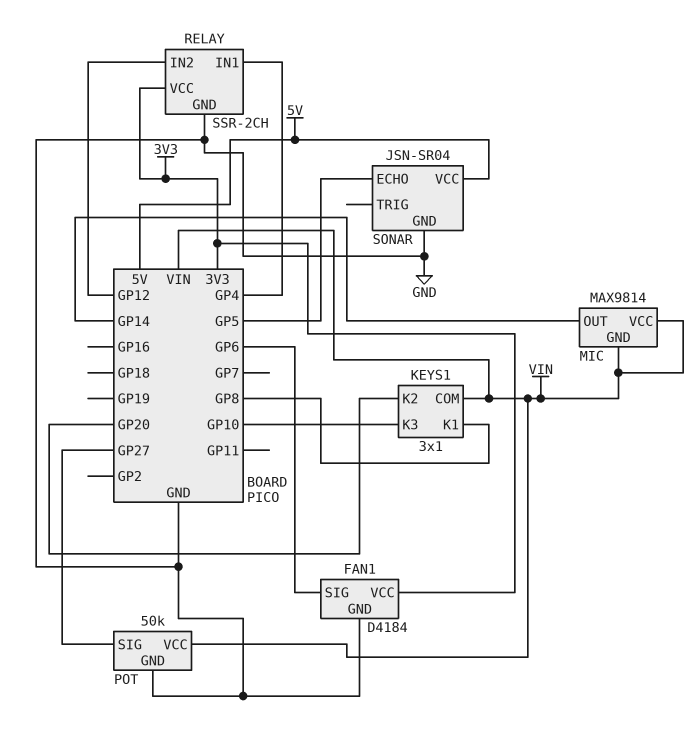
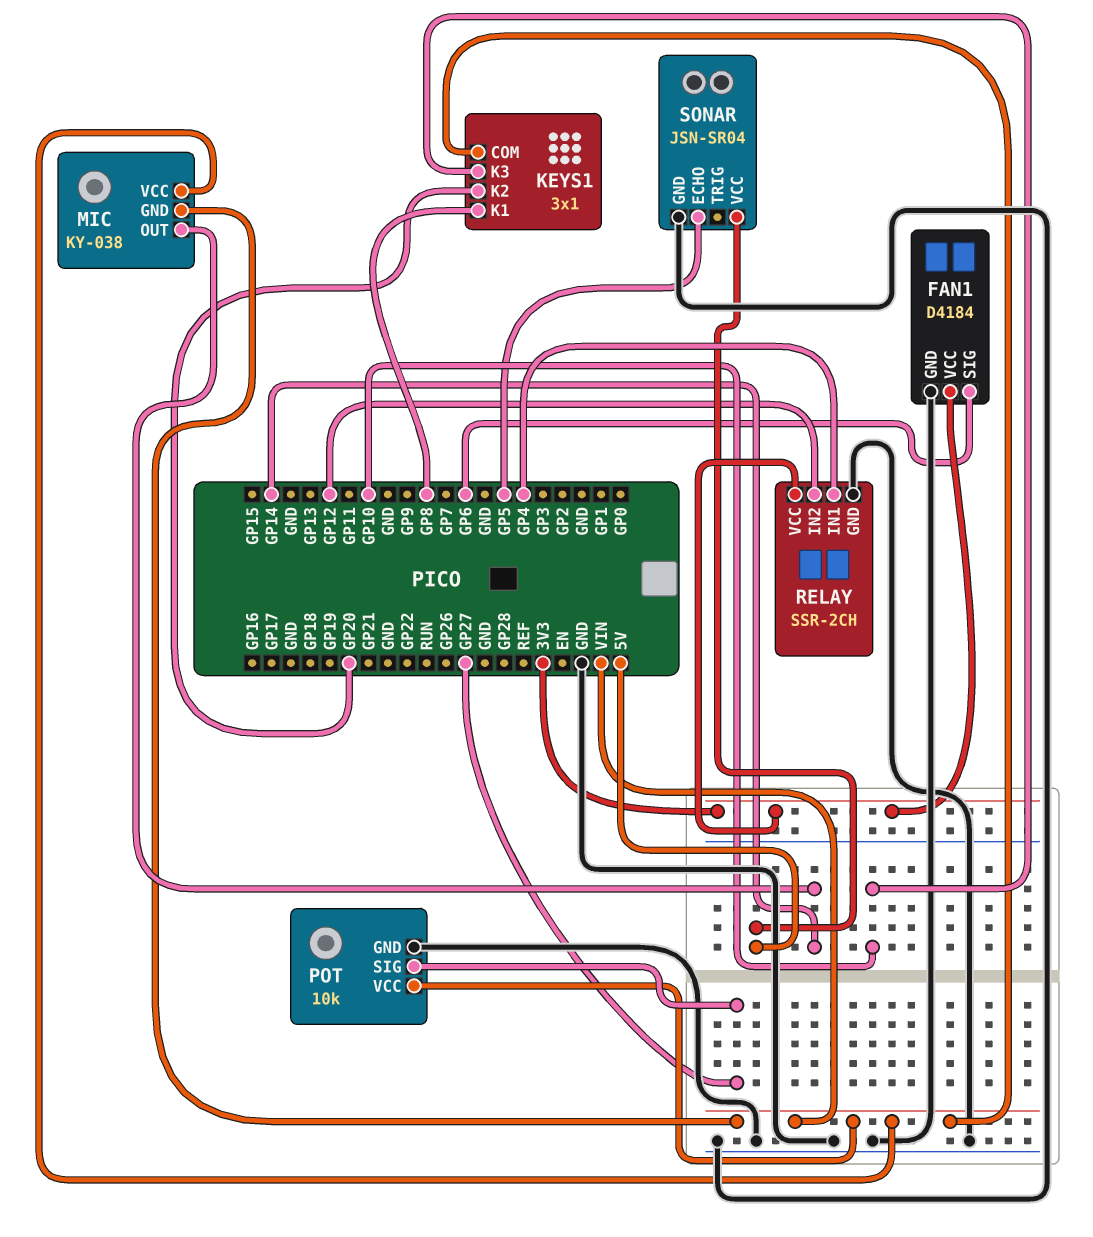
MIC: MAX9814 -> KY-038
POT: 50k -> 10k

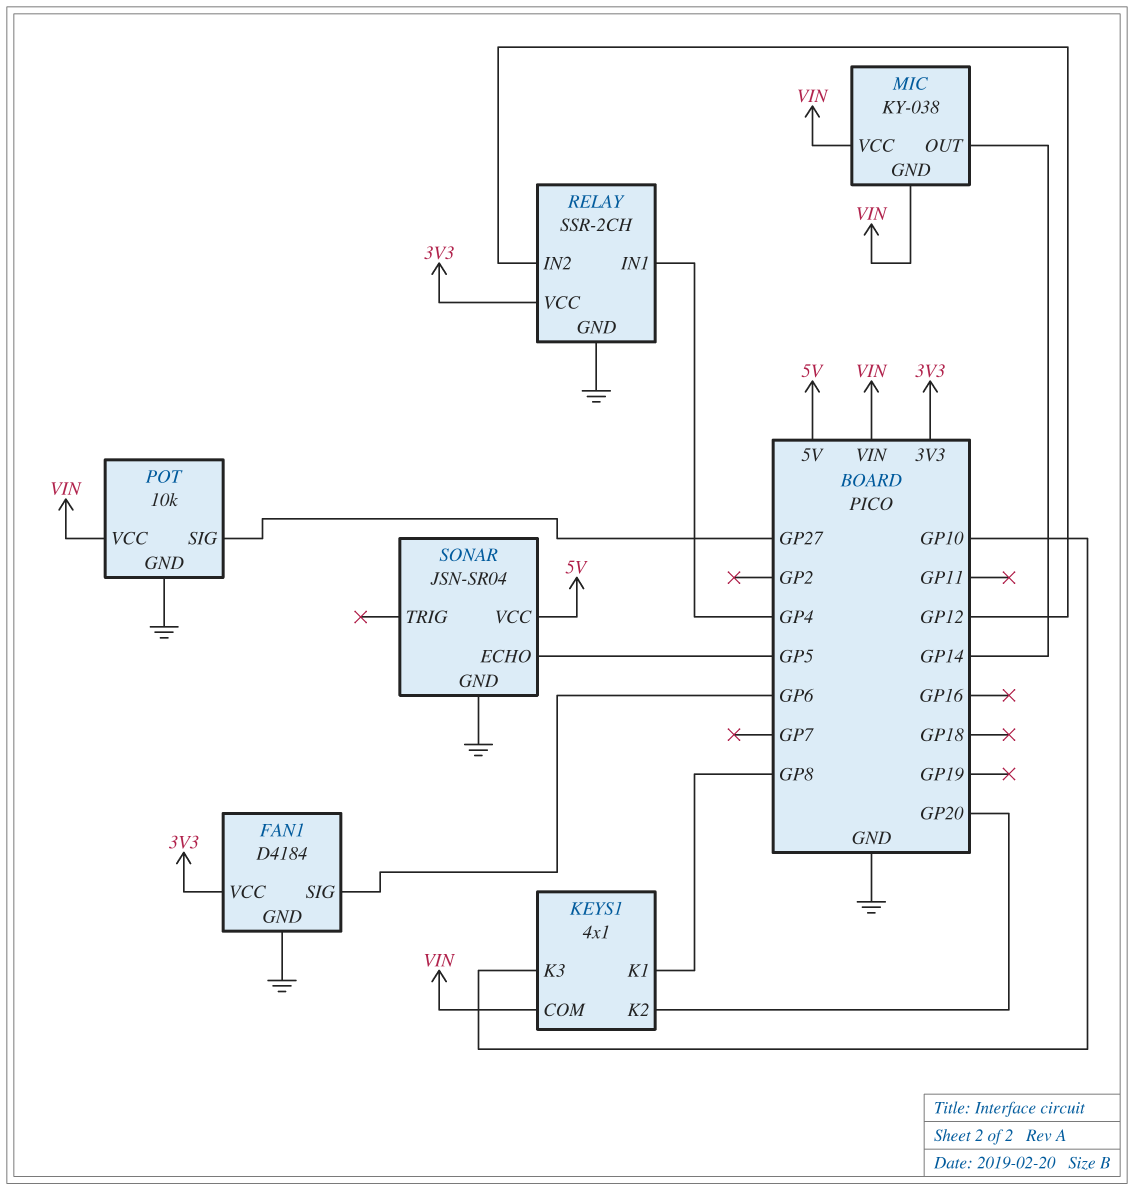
KEYS1: 3x1 -> 4x1

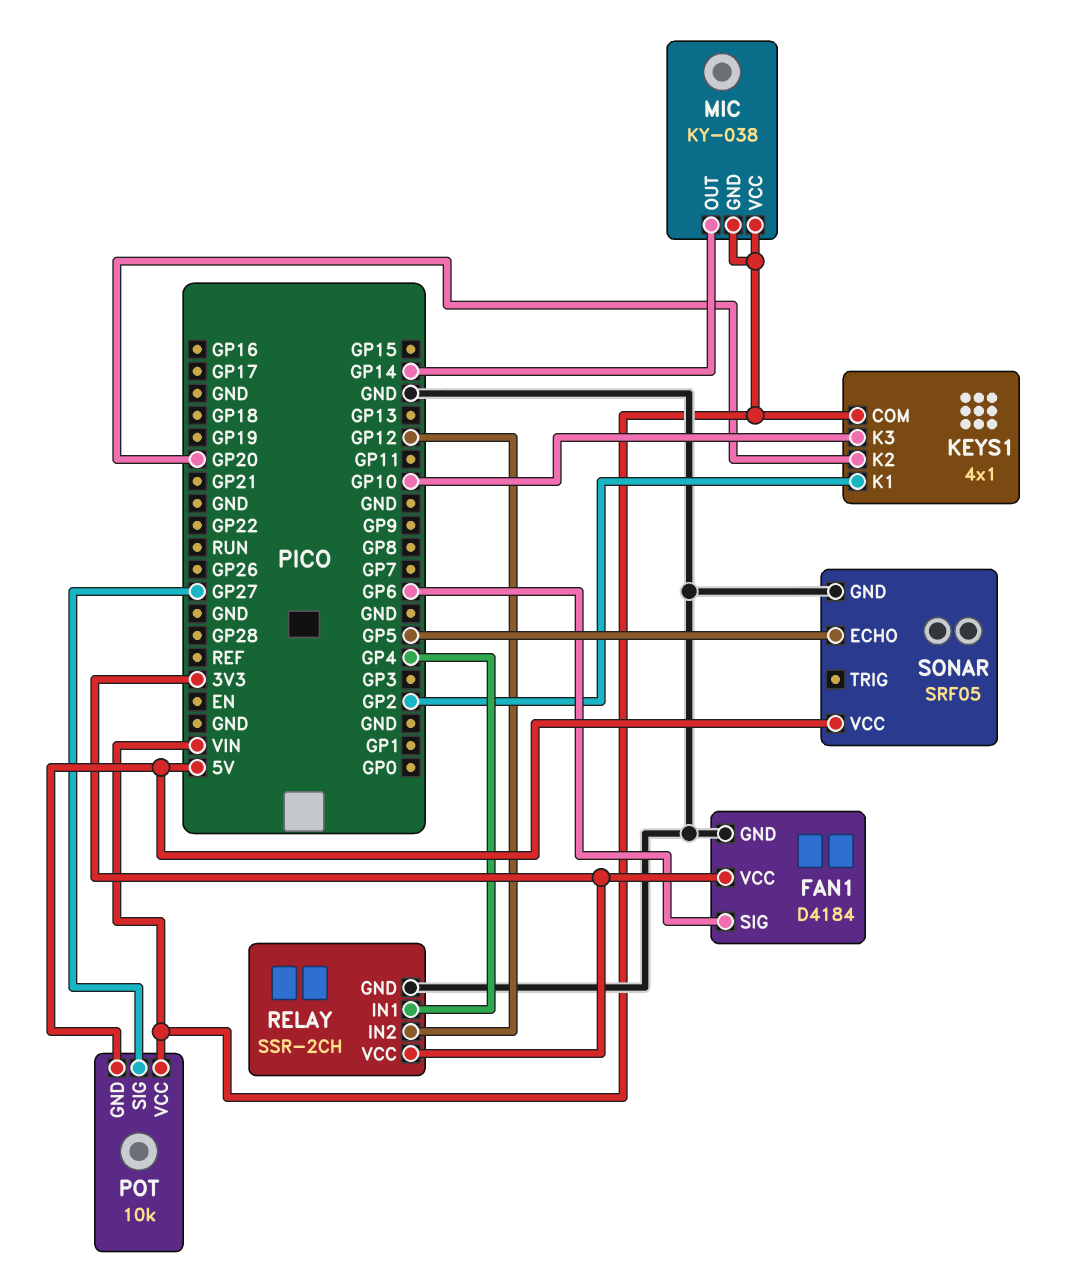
KEYS1 pin K1: GP8 -> GP2
POT pin GND: GND -> 5V
SONAR: JSN-SR04 -> SRF05

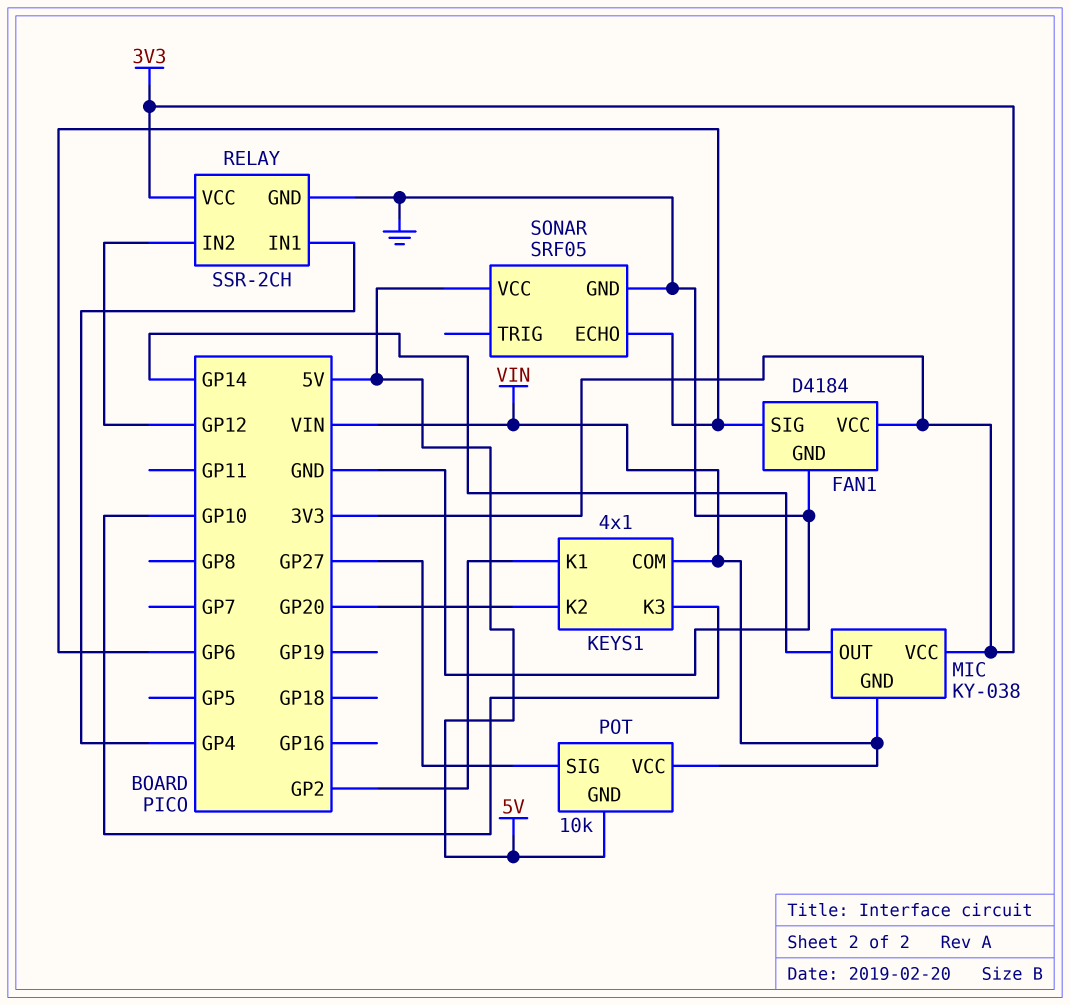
MIC pin VCC: VIN -> 3V3
SONAR pin ECHO: GP5 -> GP6

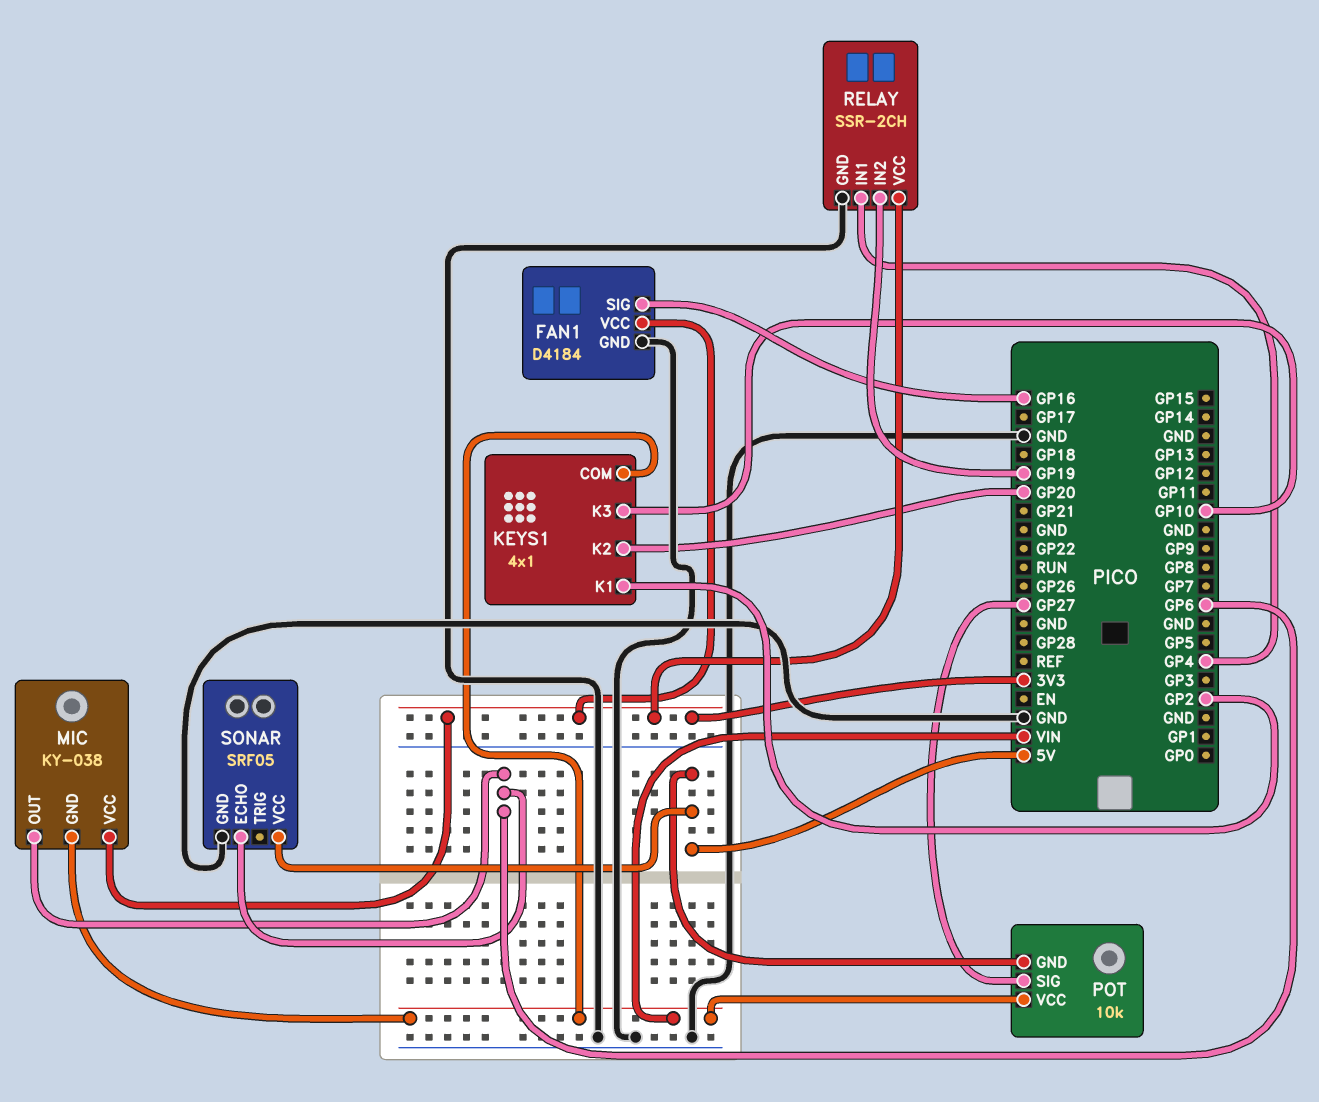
FAN1 pin SIG: GP6 -> GP16
MIC pin OUT: GP14 -> GP6
RELAY pin IN2: GP12 -> GP19

